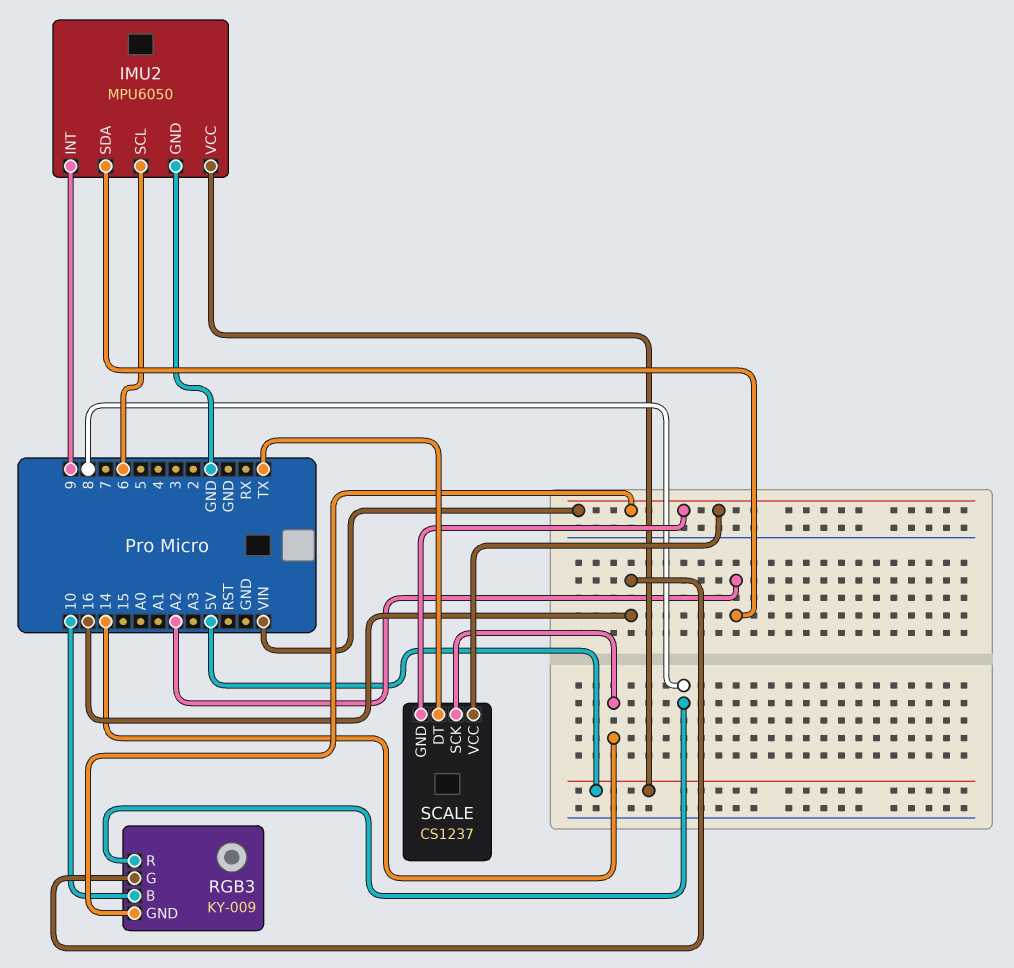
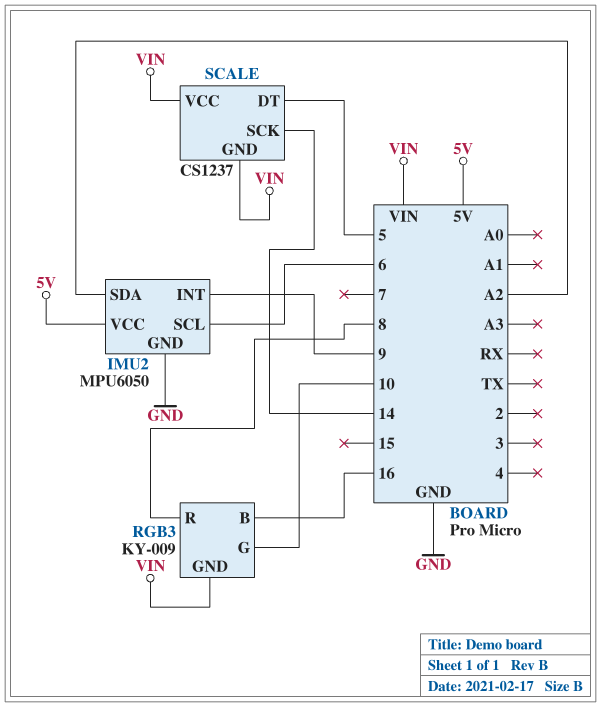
RGB3 pin B: 10 -> 16
RGB3 pin G: 16 -> 10
SCALE pin DT: TX -> 5

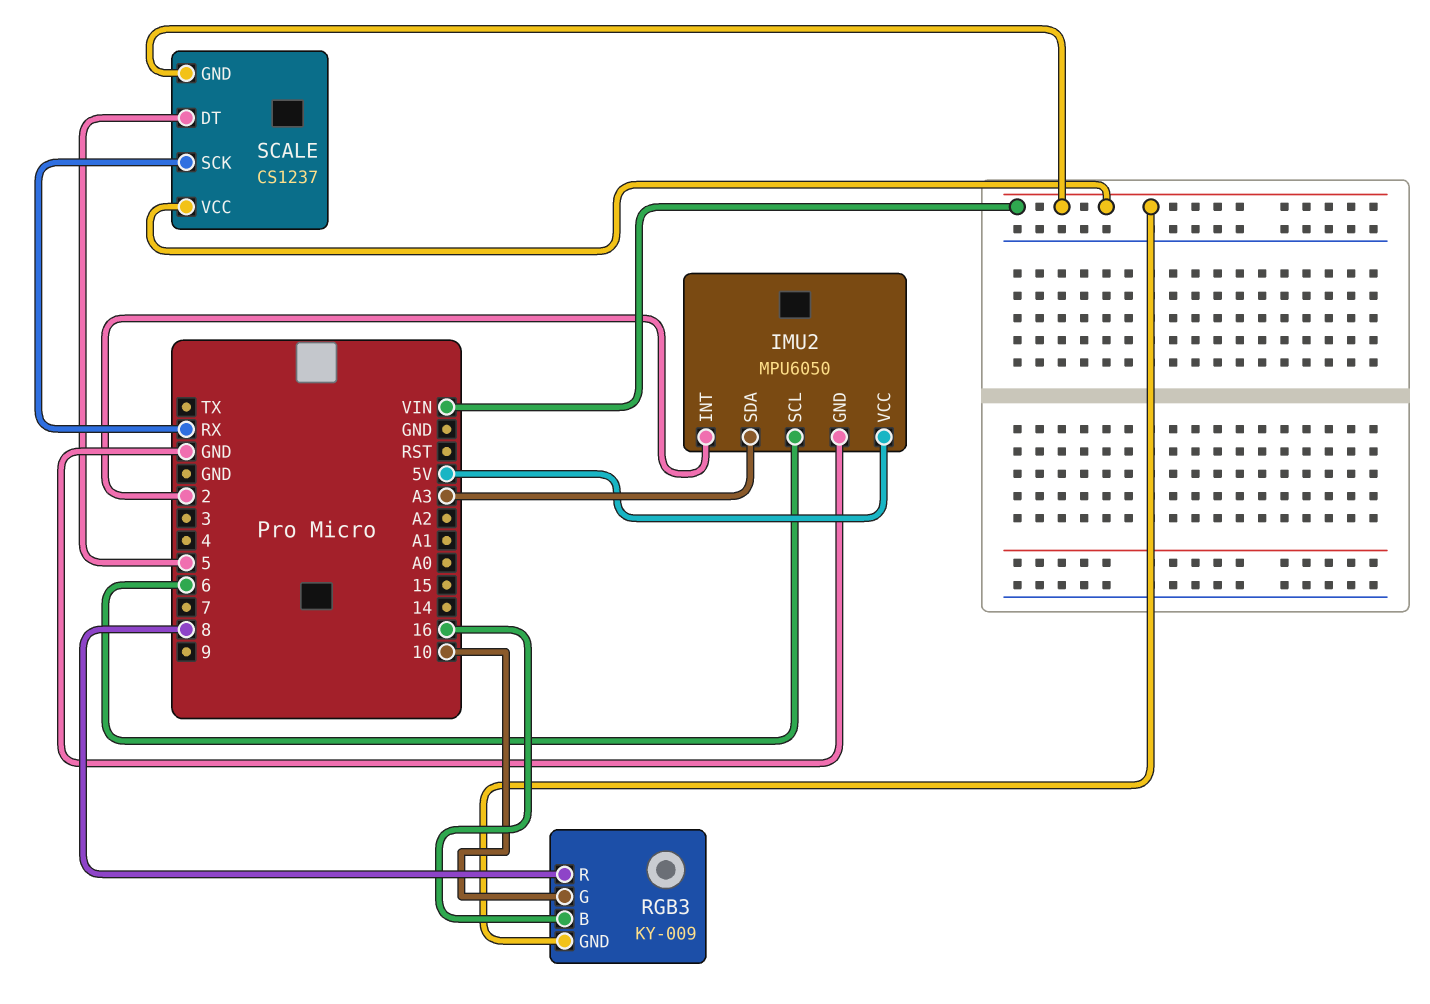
IMU2 pin INT: 9 -> 2
IMU2 pin SDA: A2 -> A3
SCALE pin SCK: 14 -> RX

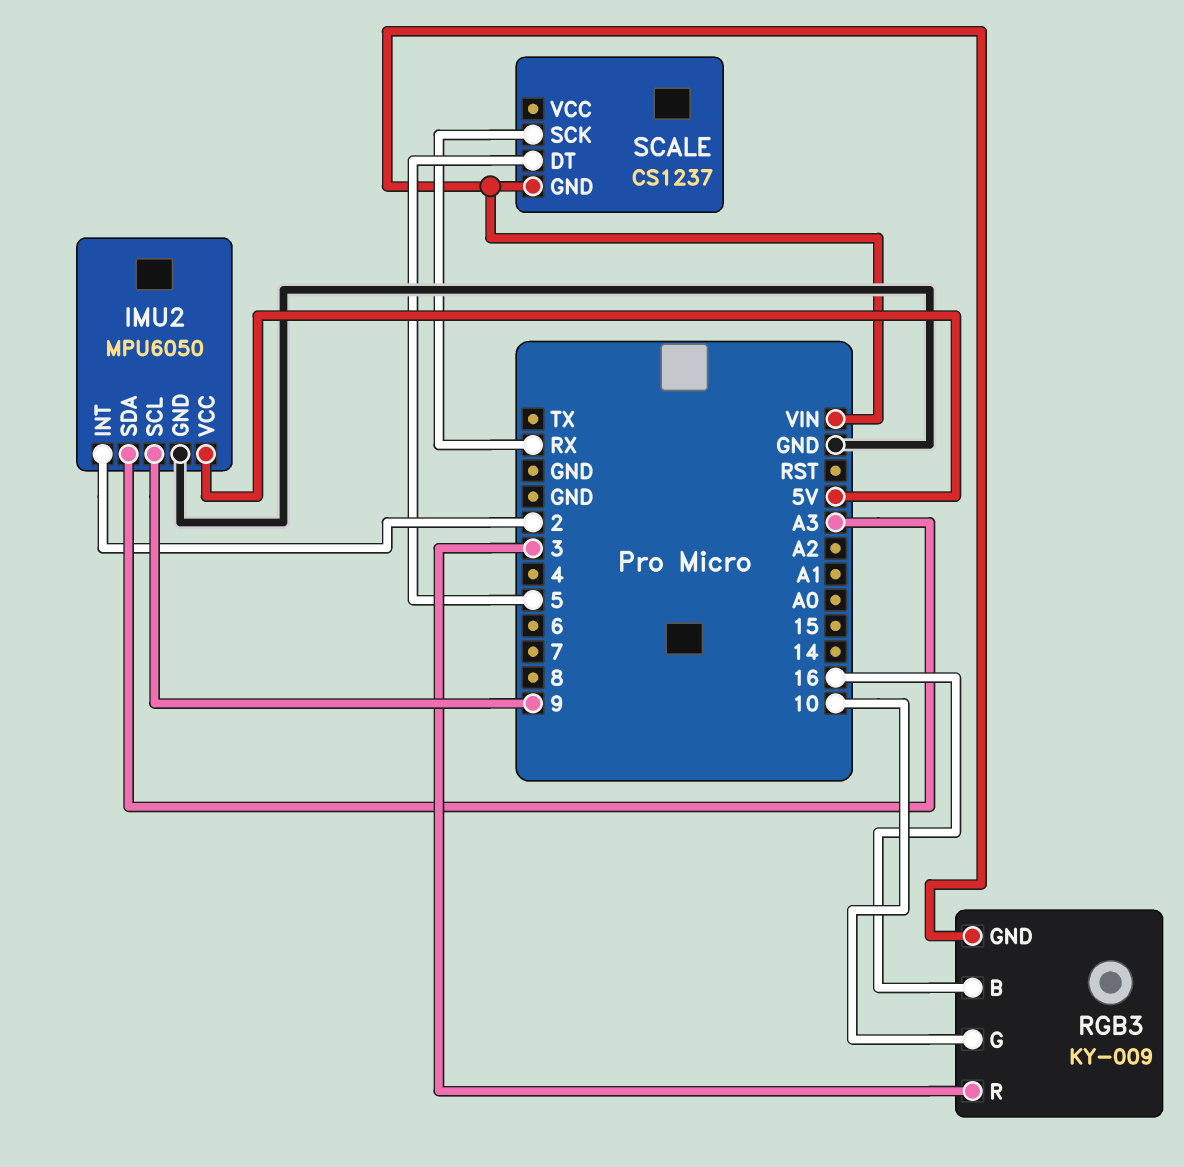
IMU2 pin SCL: 6 -> 9
RGB3 pin R: 8 -> 3
SCALE pin VCC: VIN -> none

